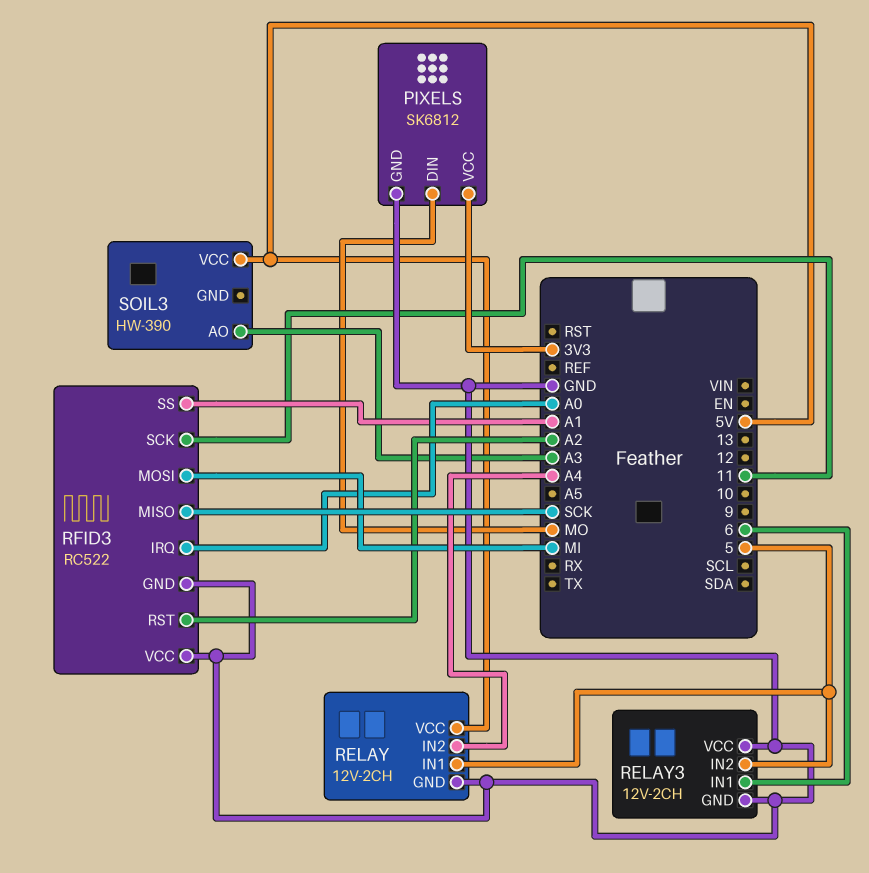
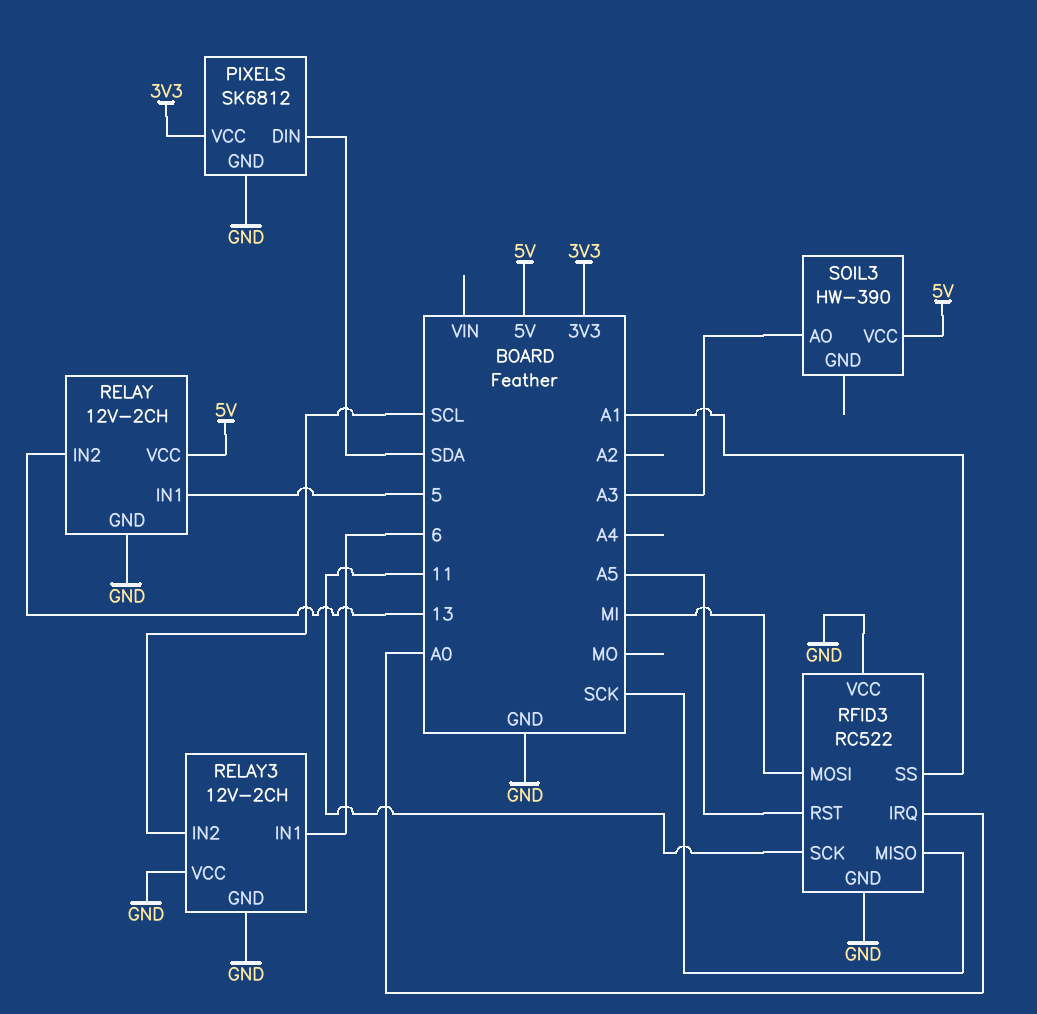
PIXELS pin DIN: MO -> SDA
RELAY pin IN2: A4 -> 13
RELAY3 pin IN2: 5 -> SCL
RFID3 pin RST: A2 -> A5

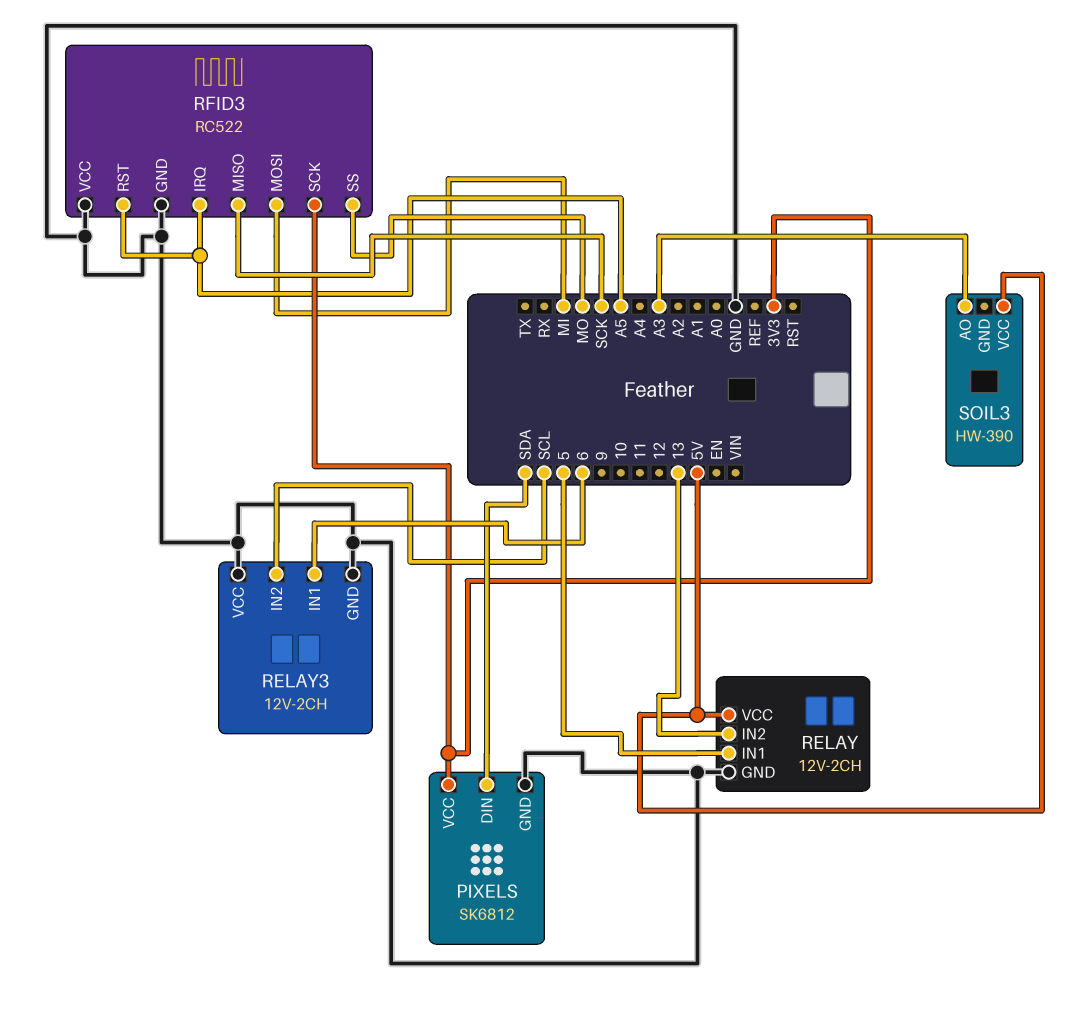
RFID3 pin IRQ: A0 -> A5
RFID3 pin SCK: 11 -> 3V3
RFID3 pin SS: A1 -> MO

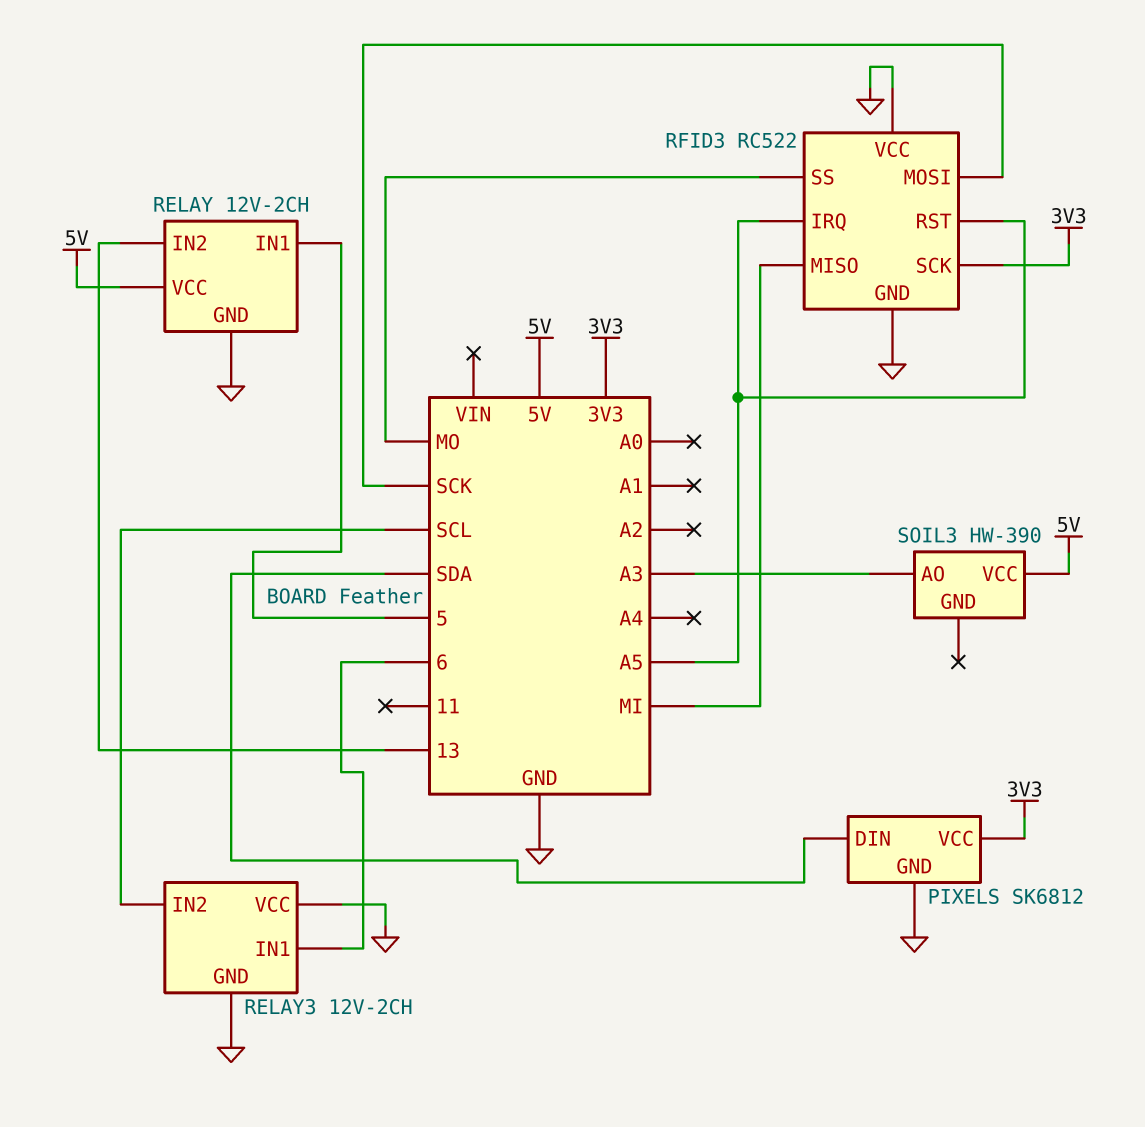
RFID3 pin MISO: SCK -> MI
RFID3 pin MOSI: MI -> SCK

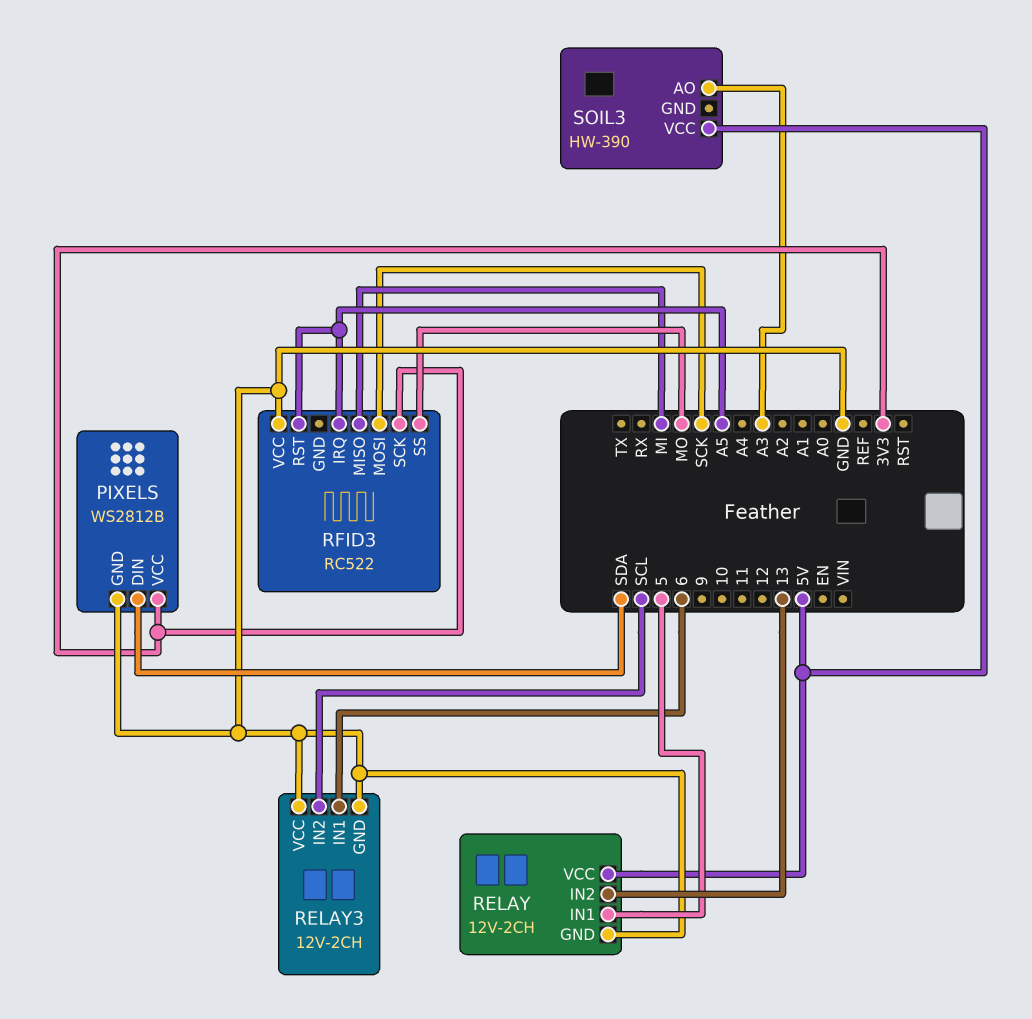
PIXELS: SK6812 -> WS2812B
RFID3 pin GND: GND -> none

